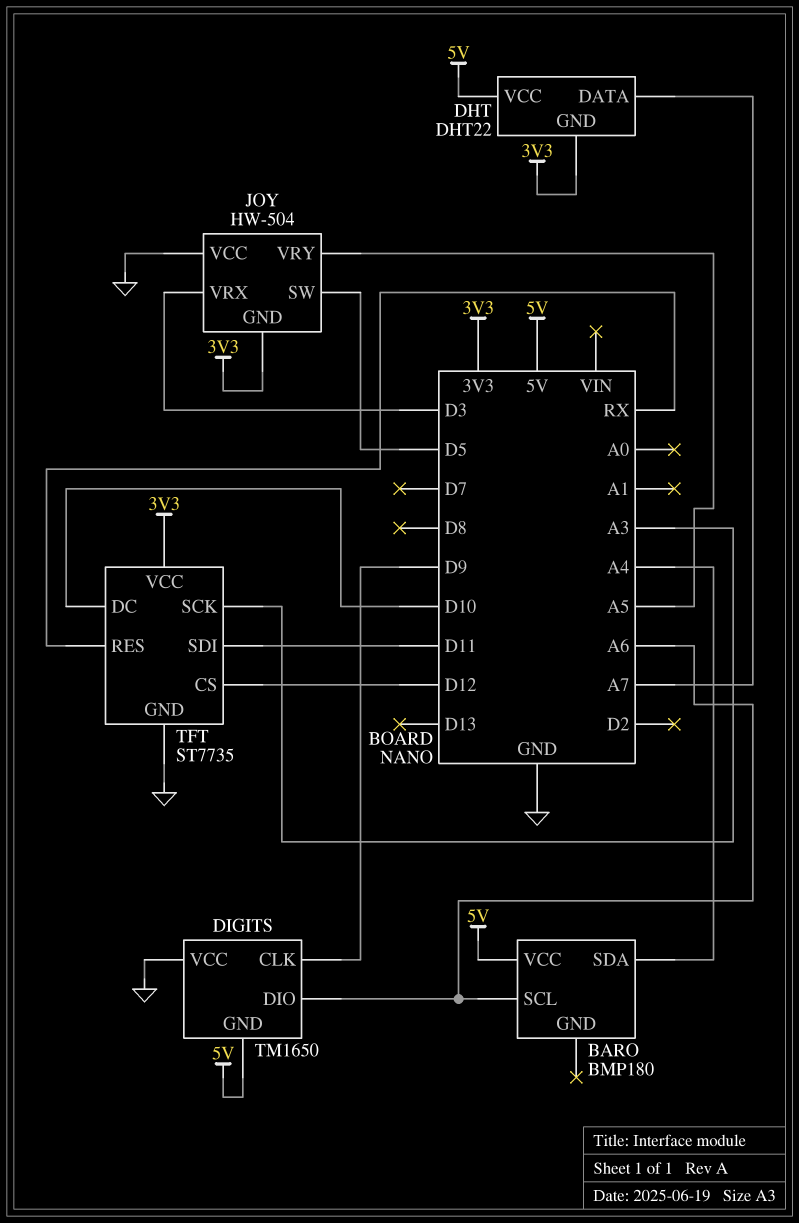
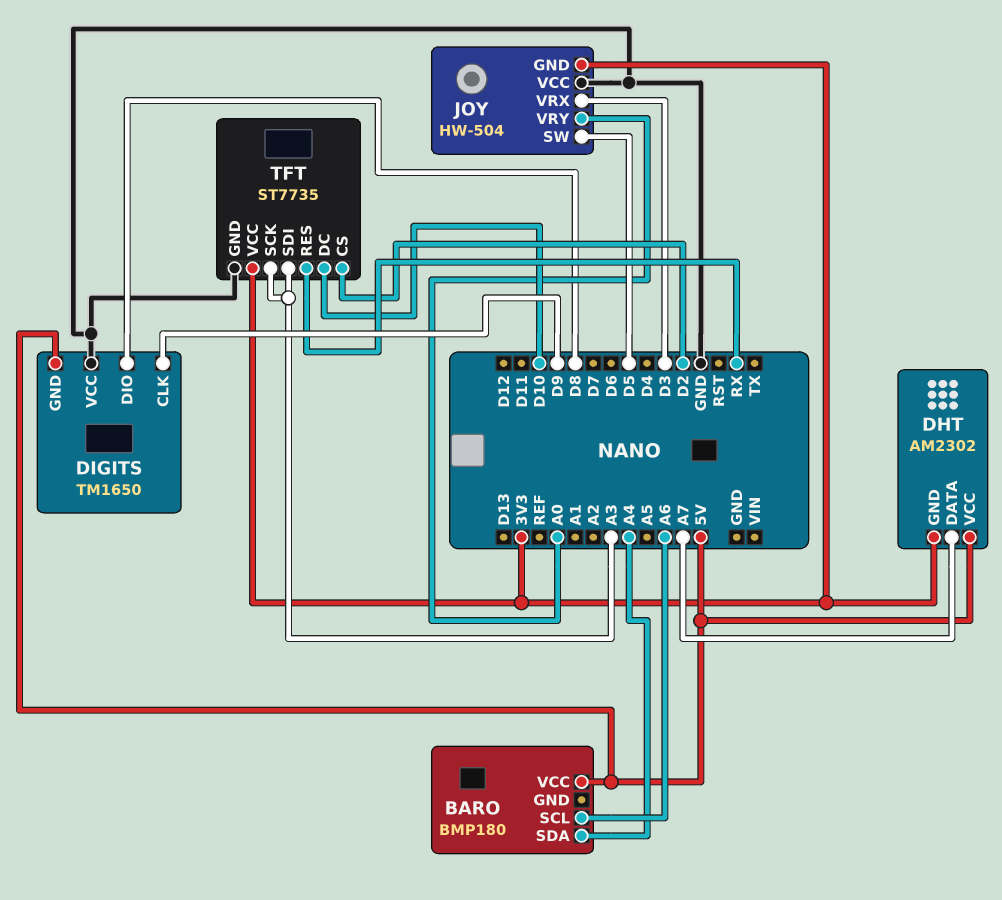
DHT: DHT22 -> AM2302
DIGITS pin DIO: A6 -> D8
JOY pin VRY: A5 -> A0
TFT pin CS: D12 -> D2
TFT pin SDI: D11 -> A3

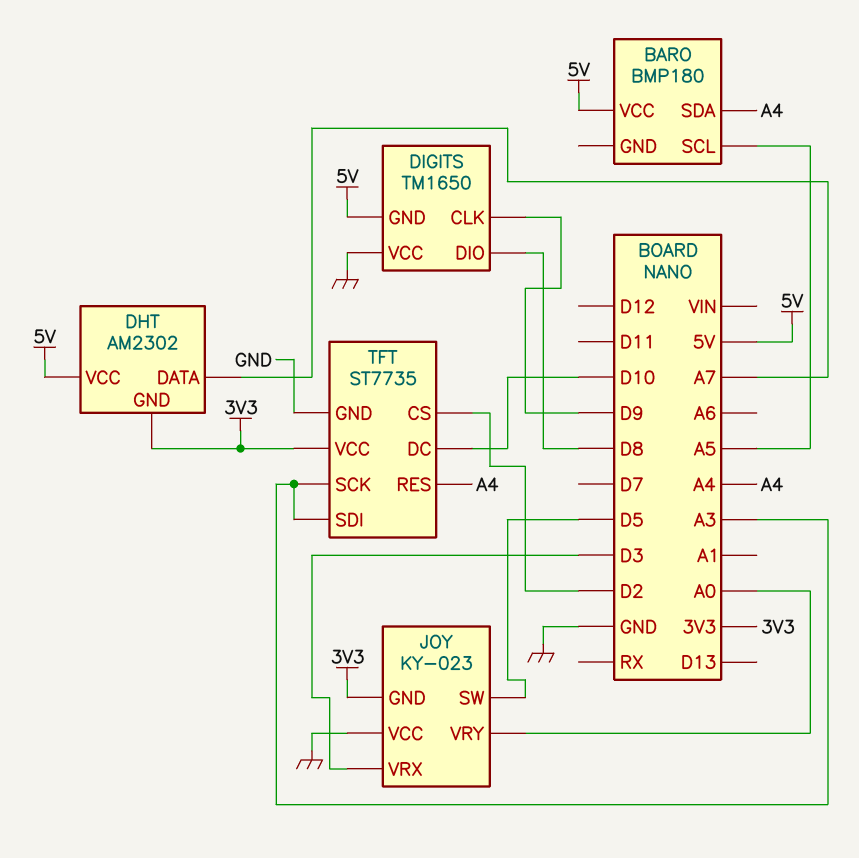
BARO pin SCL: A6 -> A5
JOY: HW-504 -> KY-023
TFT pin RES: RX -> A4

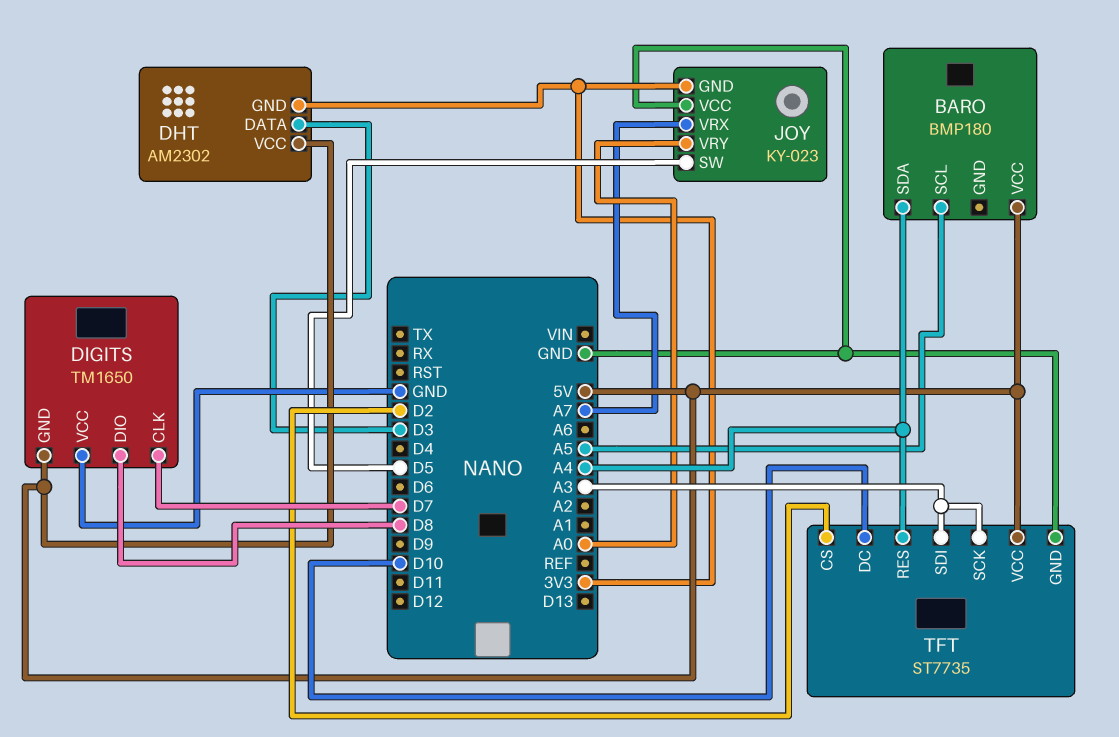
DHT pin DATA: A7 -> D3
DIGITS pin CLK: D9 -> D7
JOY pin VRX: D3 -> A7
TFT pin VCC: 3V3 -> 5V

